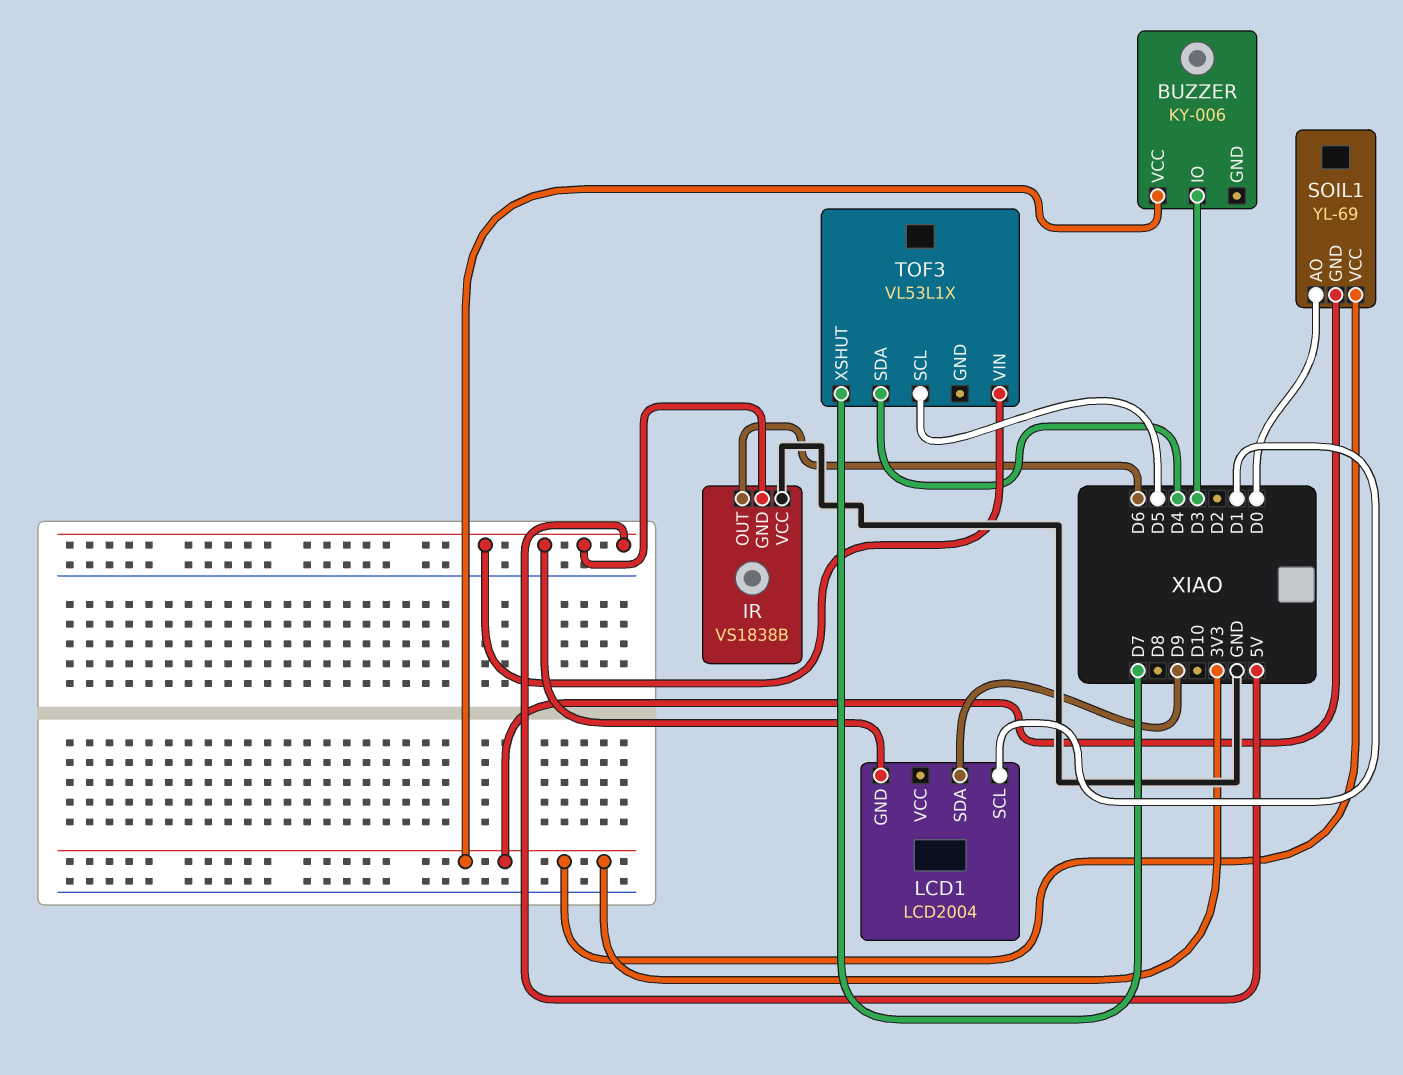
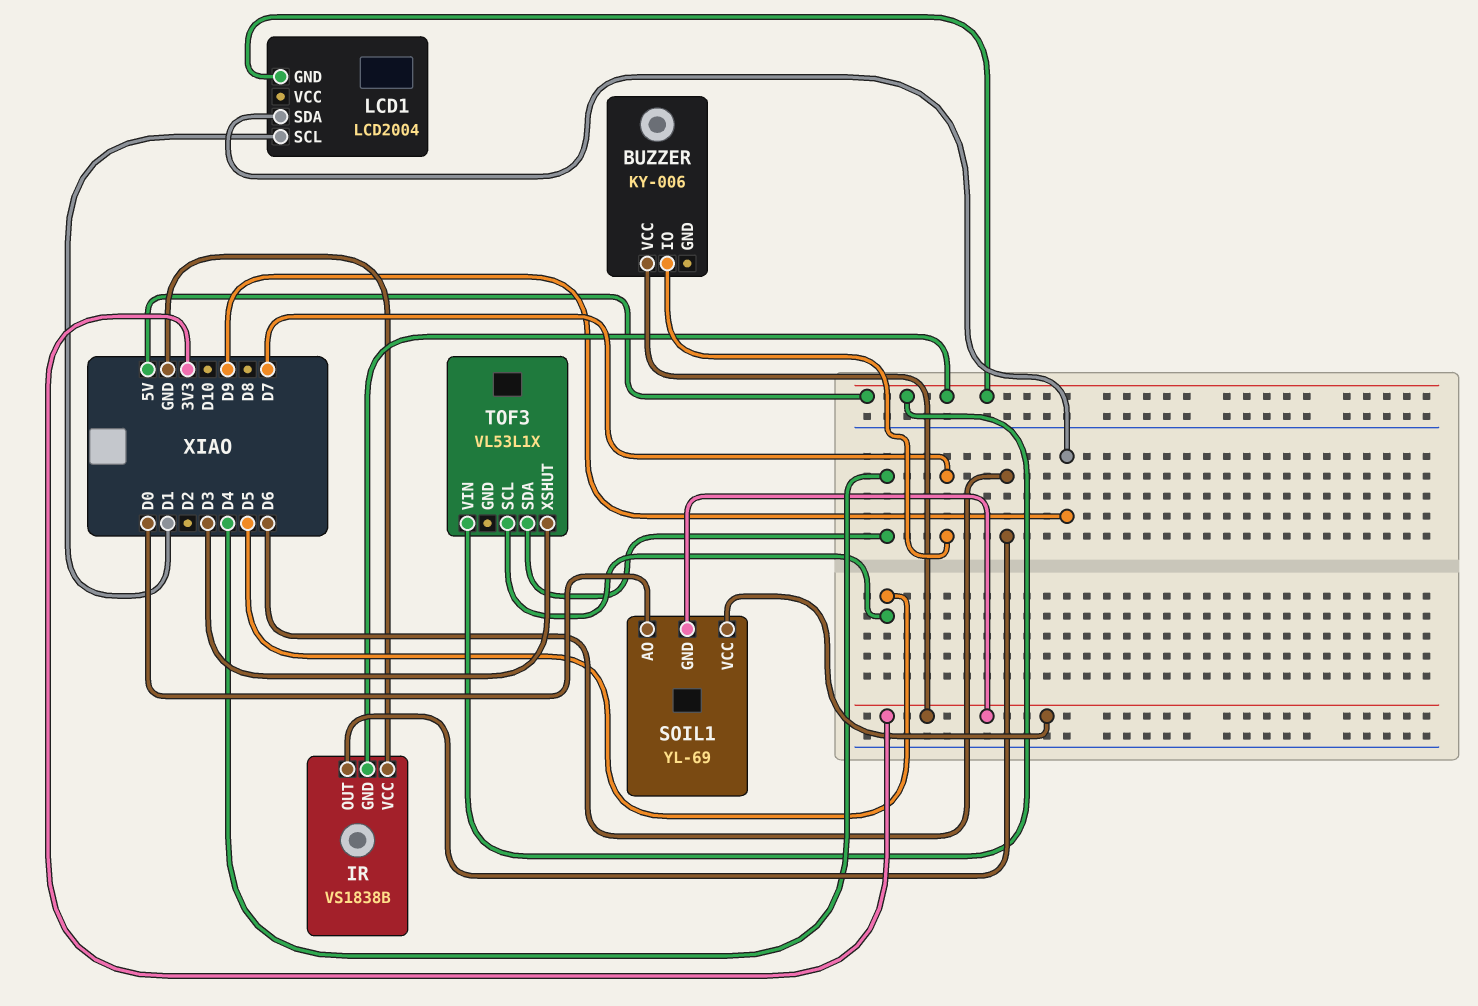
BUZZER pin IO: D3 -> D7
TOF3 pin XSHUT: D7 -> D3

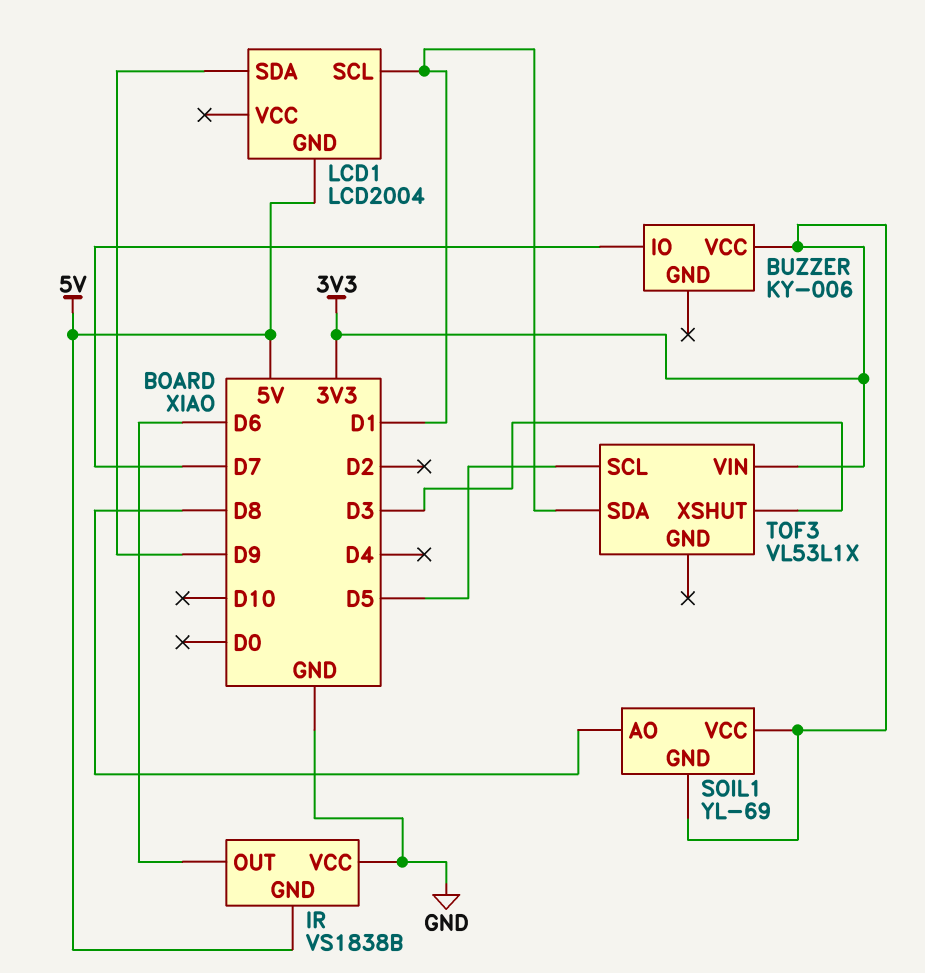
SOIL1 pin AO: D0 -> D8
TOF3 pin SDA: D4 -> D1
TOF3 pin VIN: 5V -> 3V3

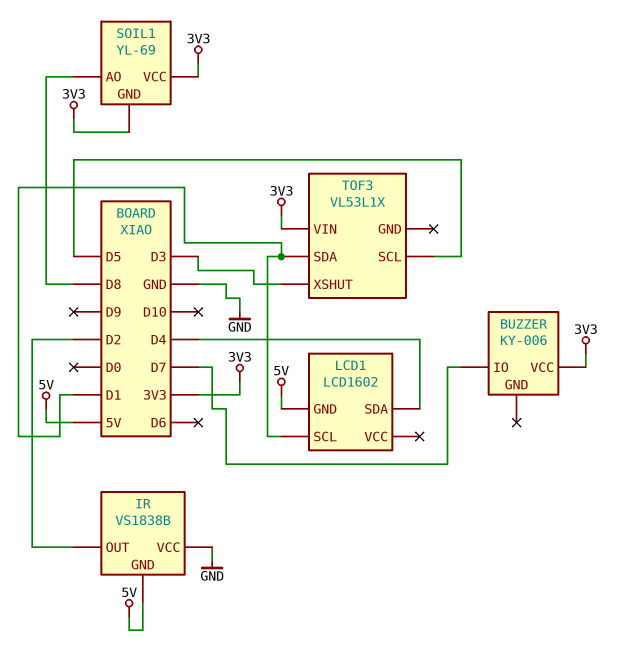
IR pin OUT: D6 -> D2
LCD1: LCD2004 -> LCD1602
LCD1 pin SDA: D9 -> D4

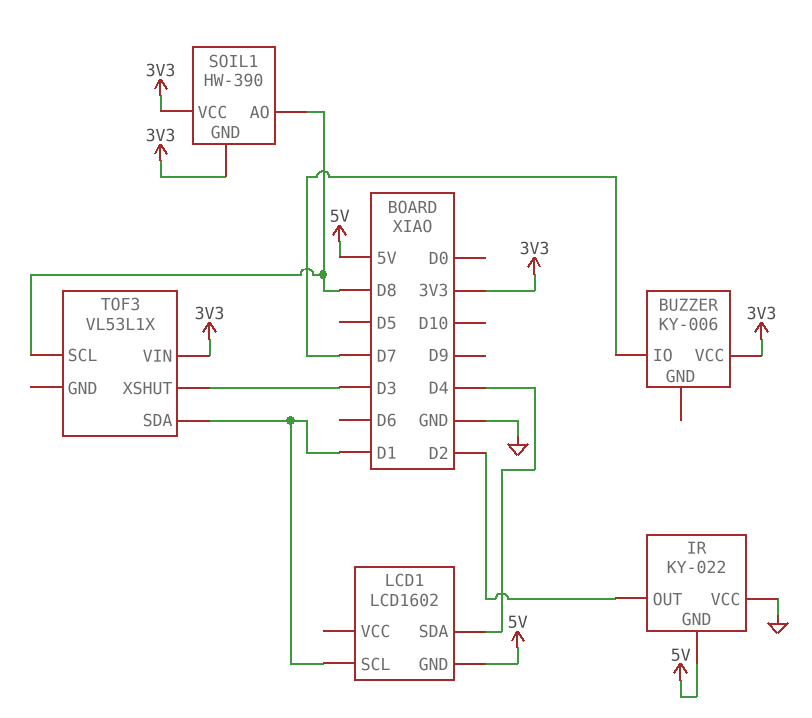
IR: VS1838B -> KY-022
SOIL1: YL-69 -> HW-390
TOF3 pin SCL: D5 -> D8

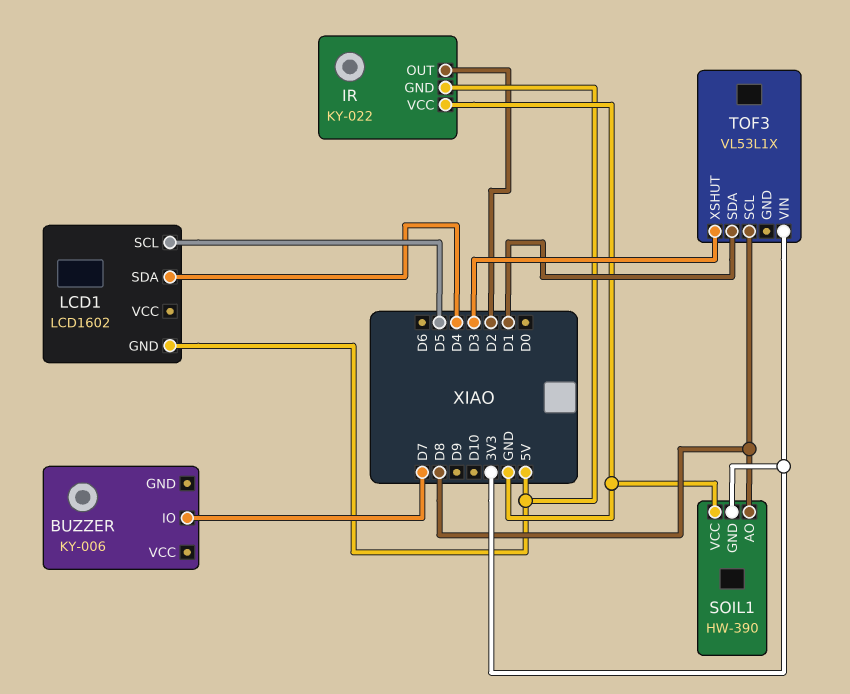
BUZZER pin VCC: 3V3 -> none
LCD1 pin SCL: D1 -> D5
SOIL1 pin VCC: 3V3 -> GND

